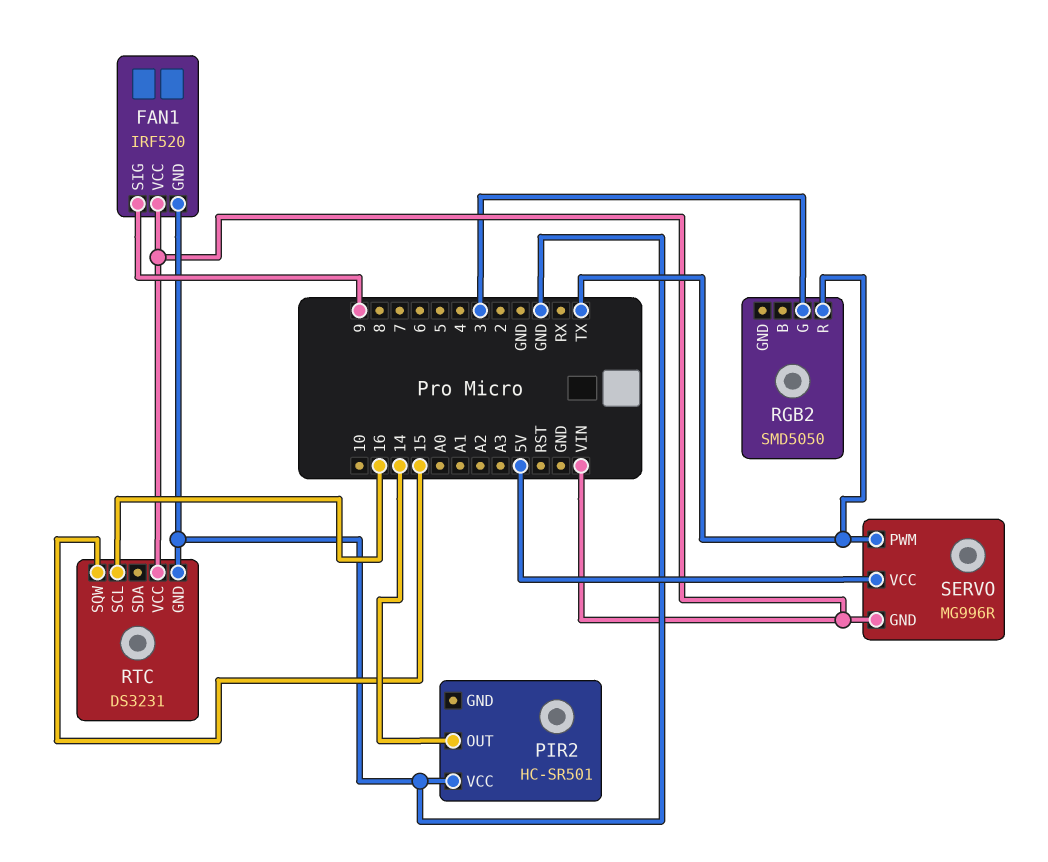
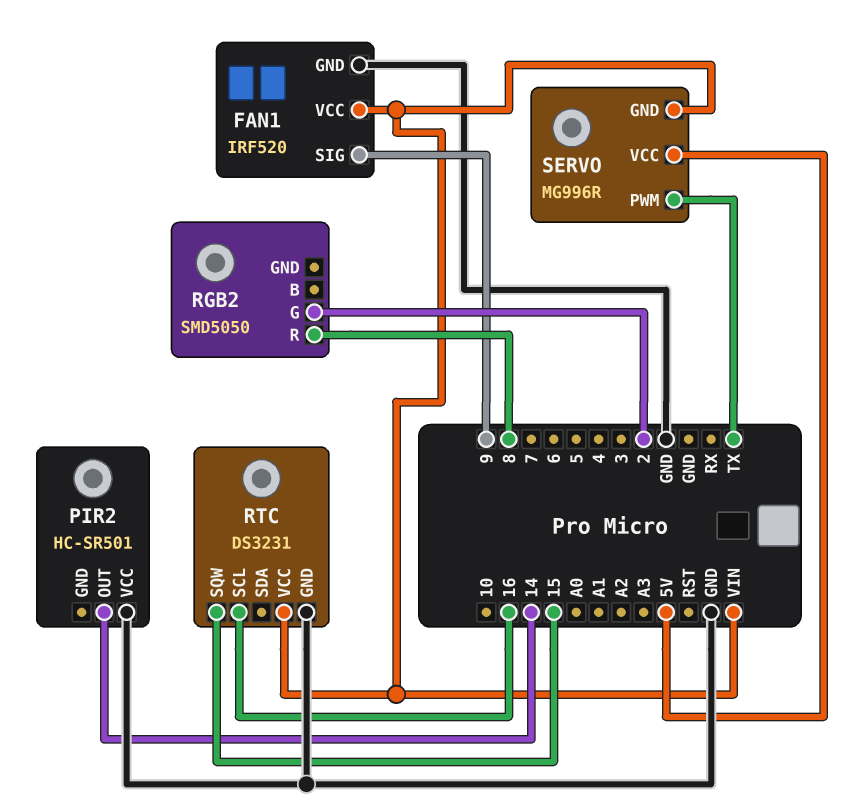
RGB2 pin G: 3 -> 2
RGB2 pin R: TX -> 8

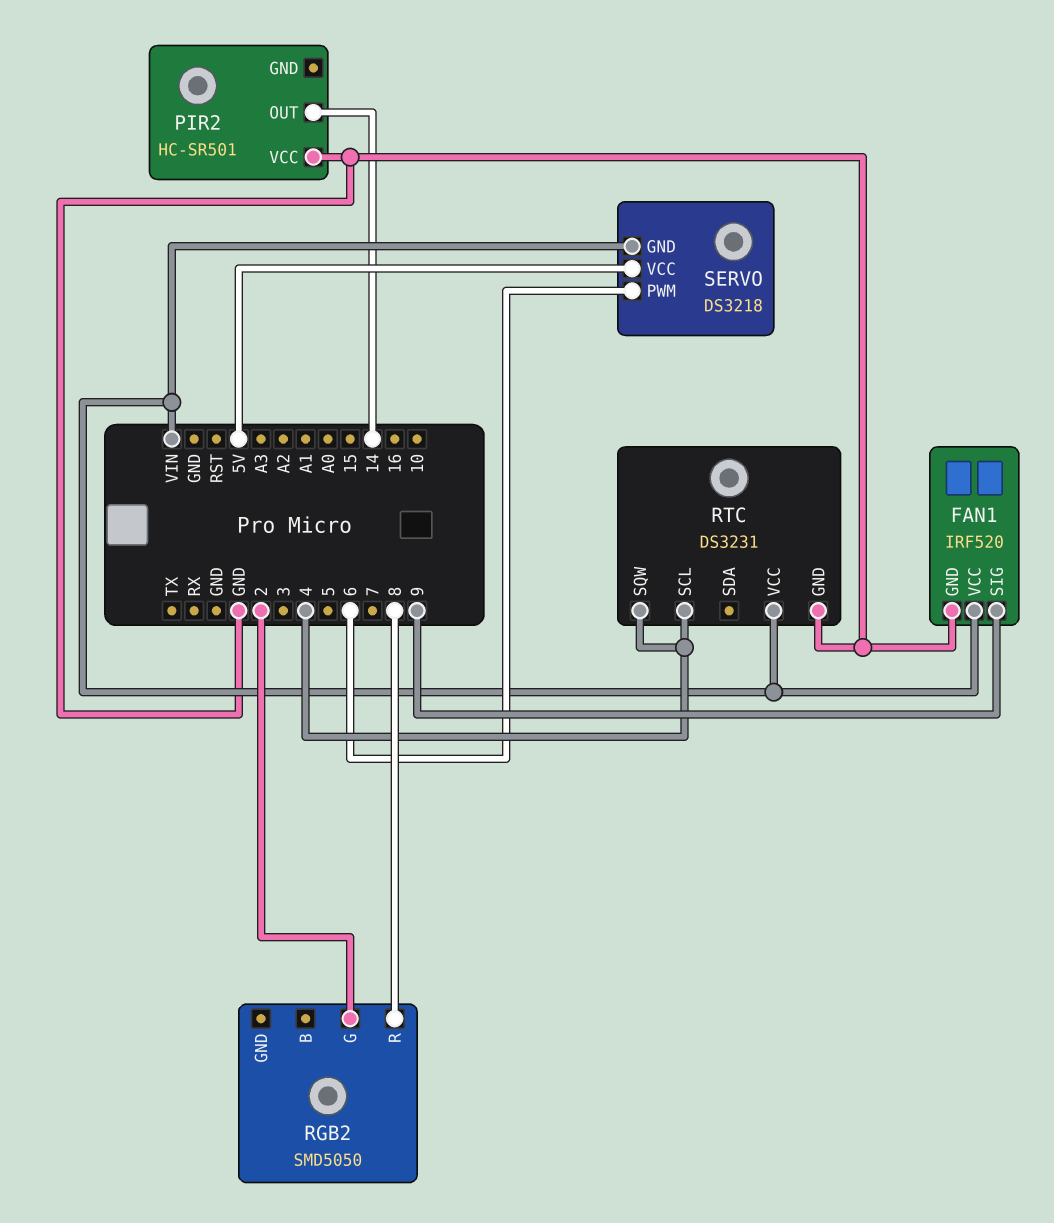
RTC pin SCL: 16 -> 4
RTC pin SQW: 15 -> 4
SERVO: MG996R -> DS3218
SERVO pin PWM: TX -> 6

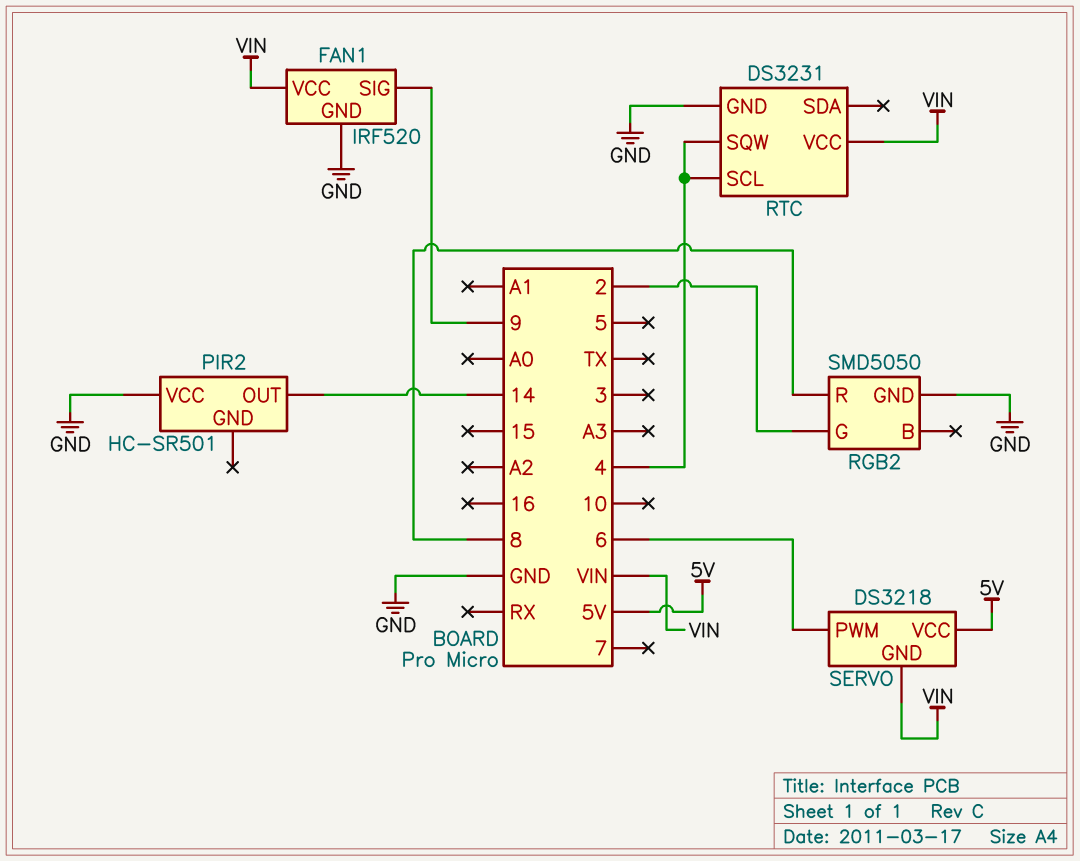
RGB2 pin GND: none -> GND

